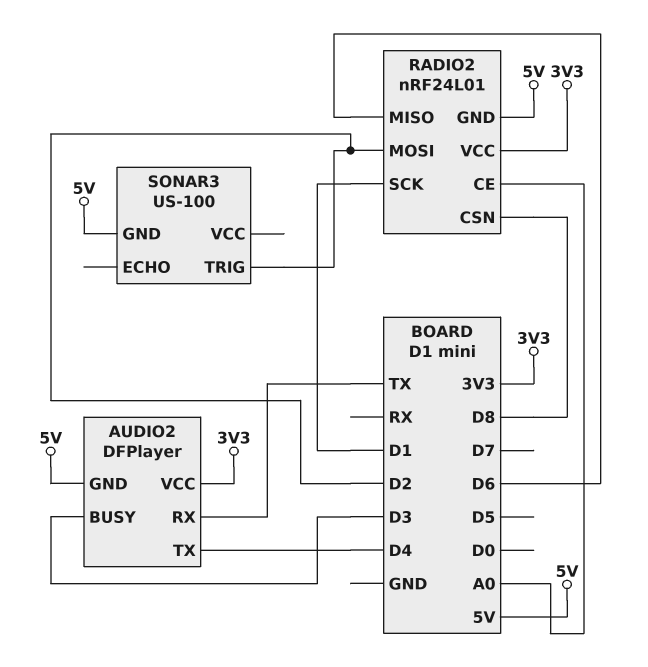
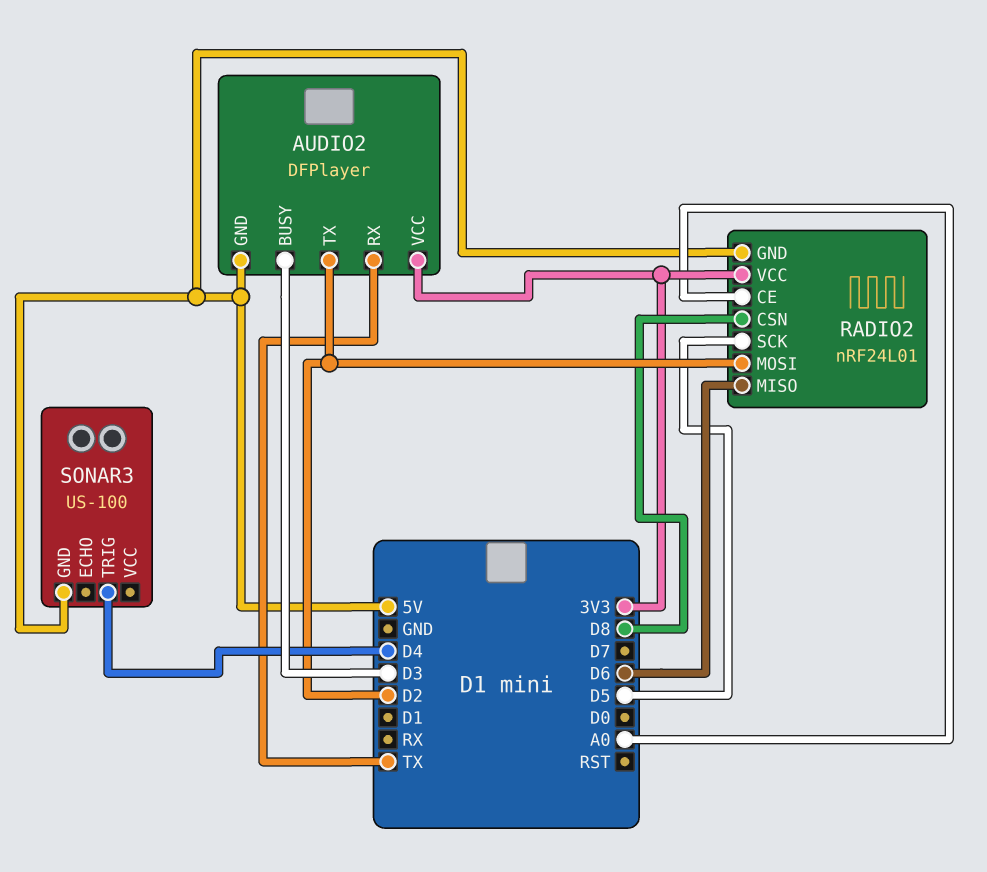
AUDIO2 pin TX: D4 -> D2
RADIO2 pin SCK: D1 -> D5
SONAR3 pin TRIG: D2 -> D4

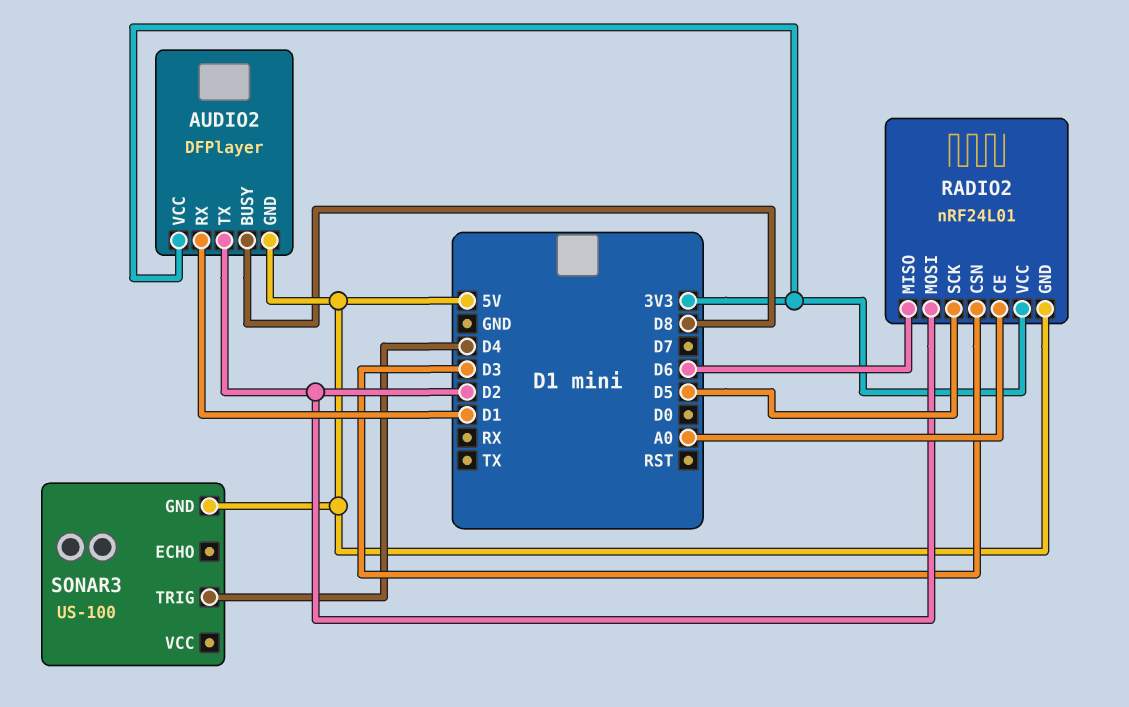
AUDIO2 pin BUSY: D3 -> D8
AUDIO2 pin RX: TX -> D1
RADIO2 pin CSN: D8 -> D3

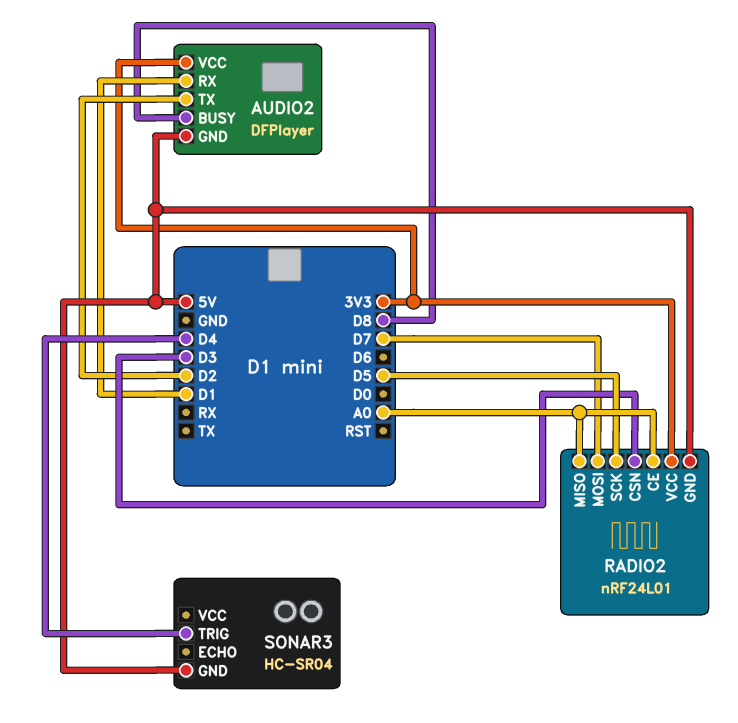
RADIO2 pin MISO: D6 -> A0
RADIO2 pin MOSI: D2 -> D7
SONAR3: US-100 -> HC-SR04

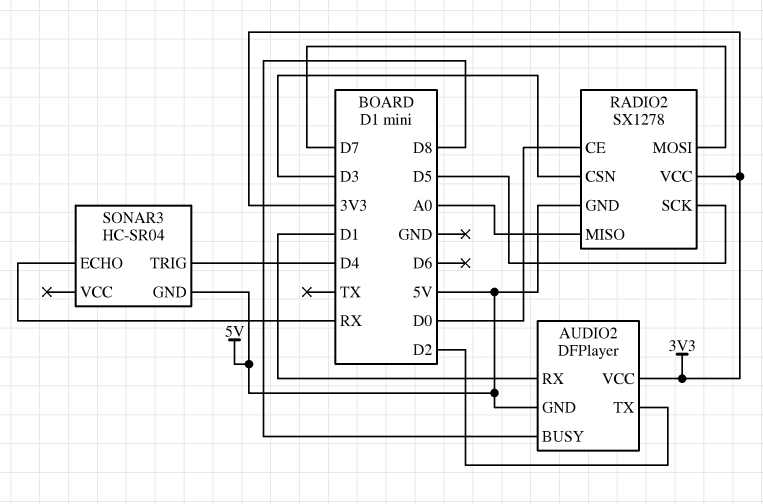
RADIO2: nRF24L01 -> SX1278
RADIO2 pin CE: A0 -> D0
SONAR3 pin ECHO: none -> RX

